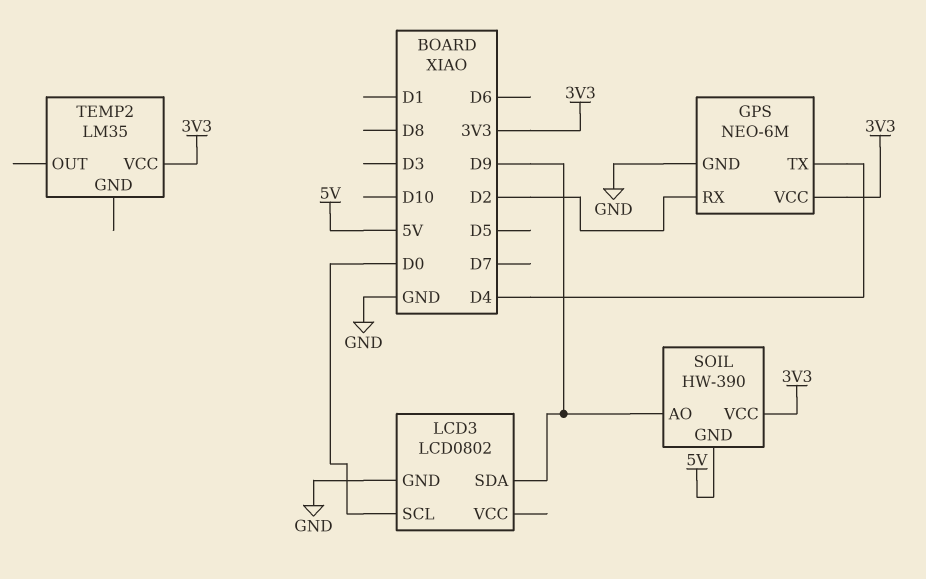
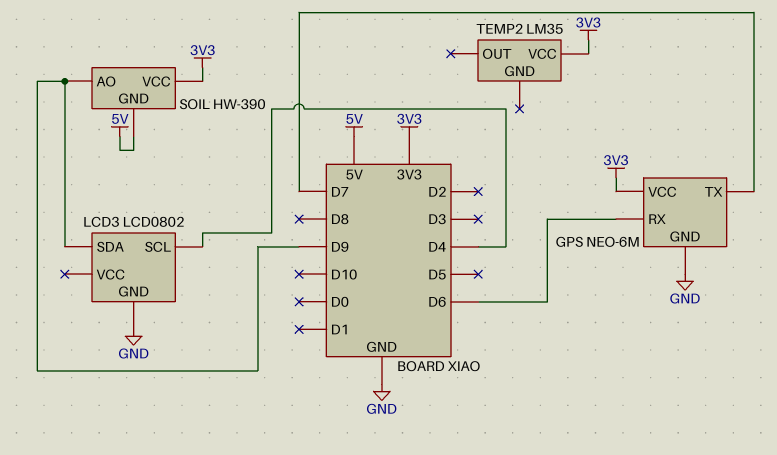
GPS pin RX: D2 -> D6
GPS pin TX: D4 -> D7
LCD3 pin SCL: D0 -> D4

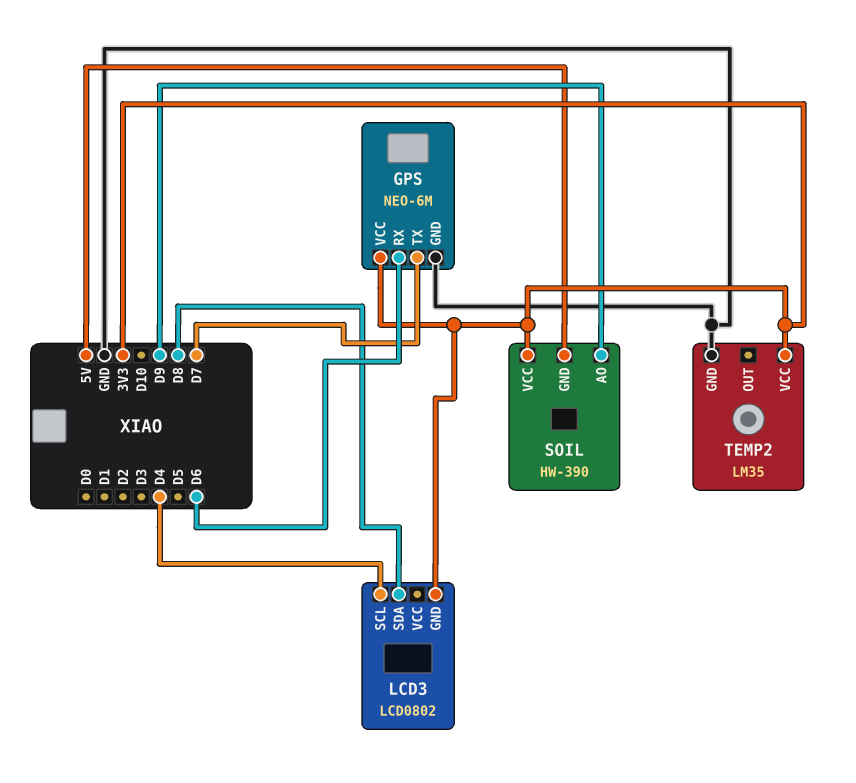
LCD3 pin GND: GND -> 3V3
LCD3 pin SDA: D9 -> D8
TEMP2 pin GND: none -> GND

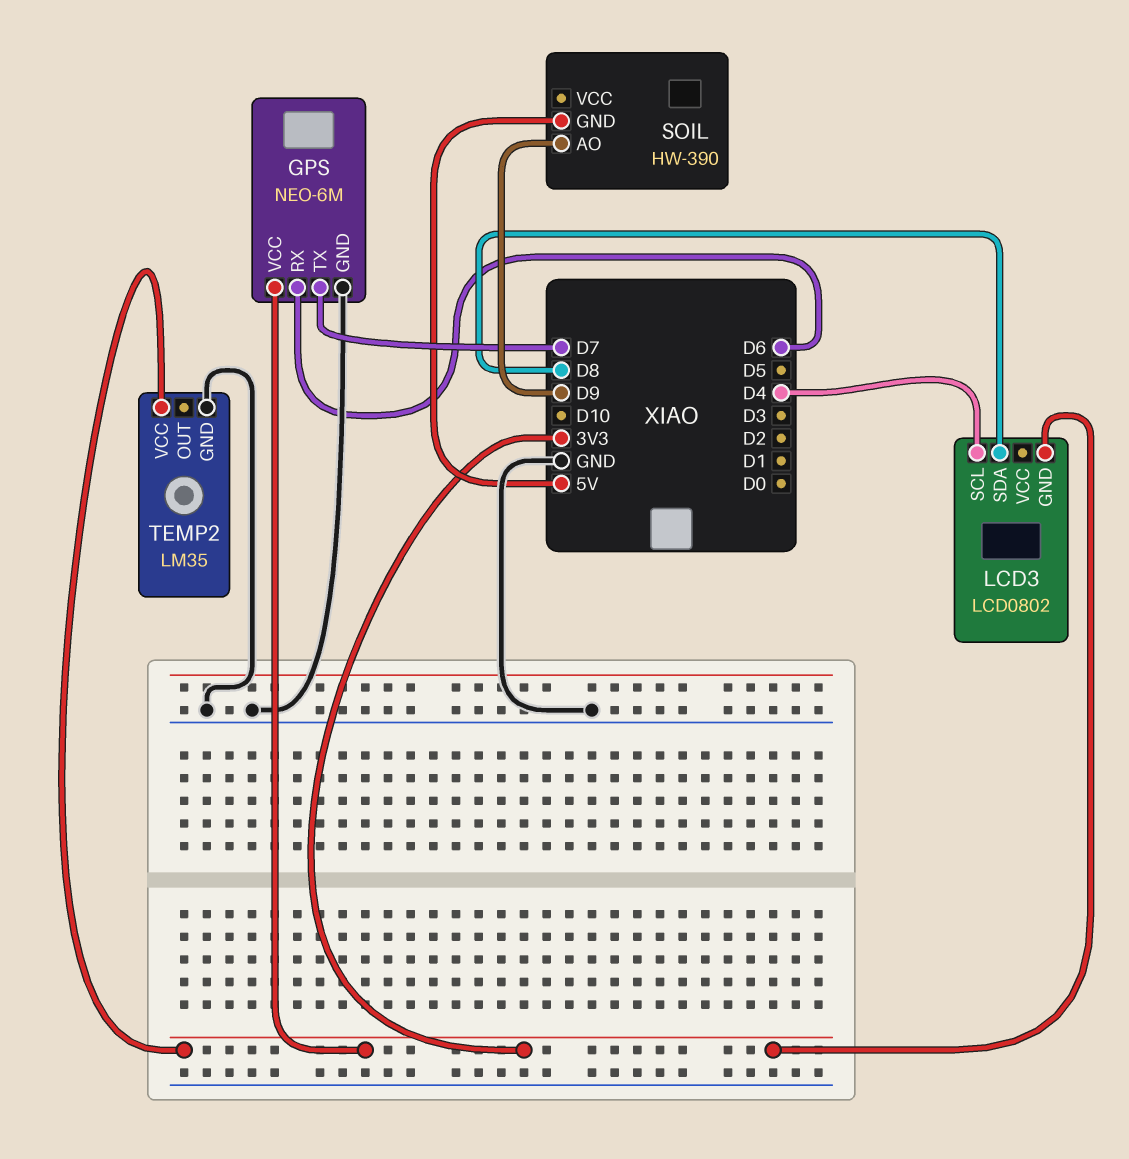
SOIL pin VCC: 3V3 -> none

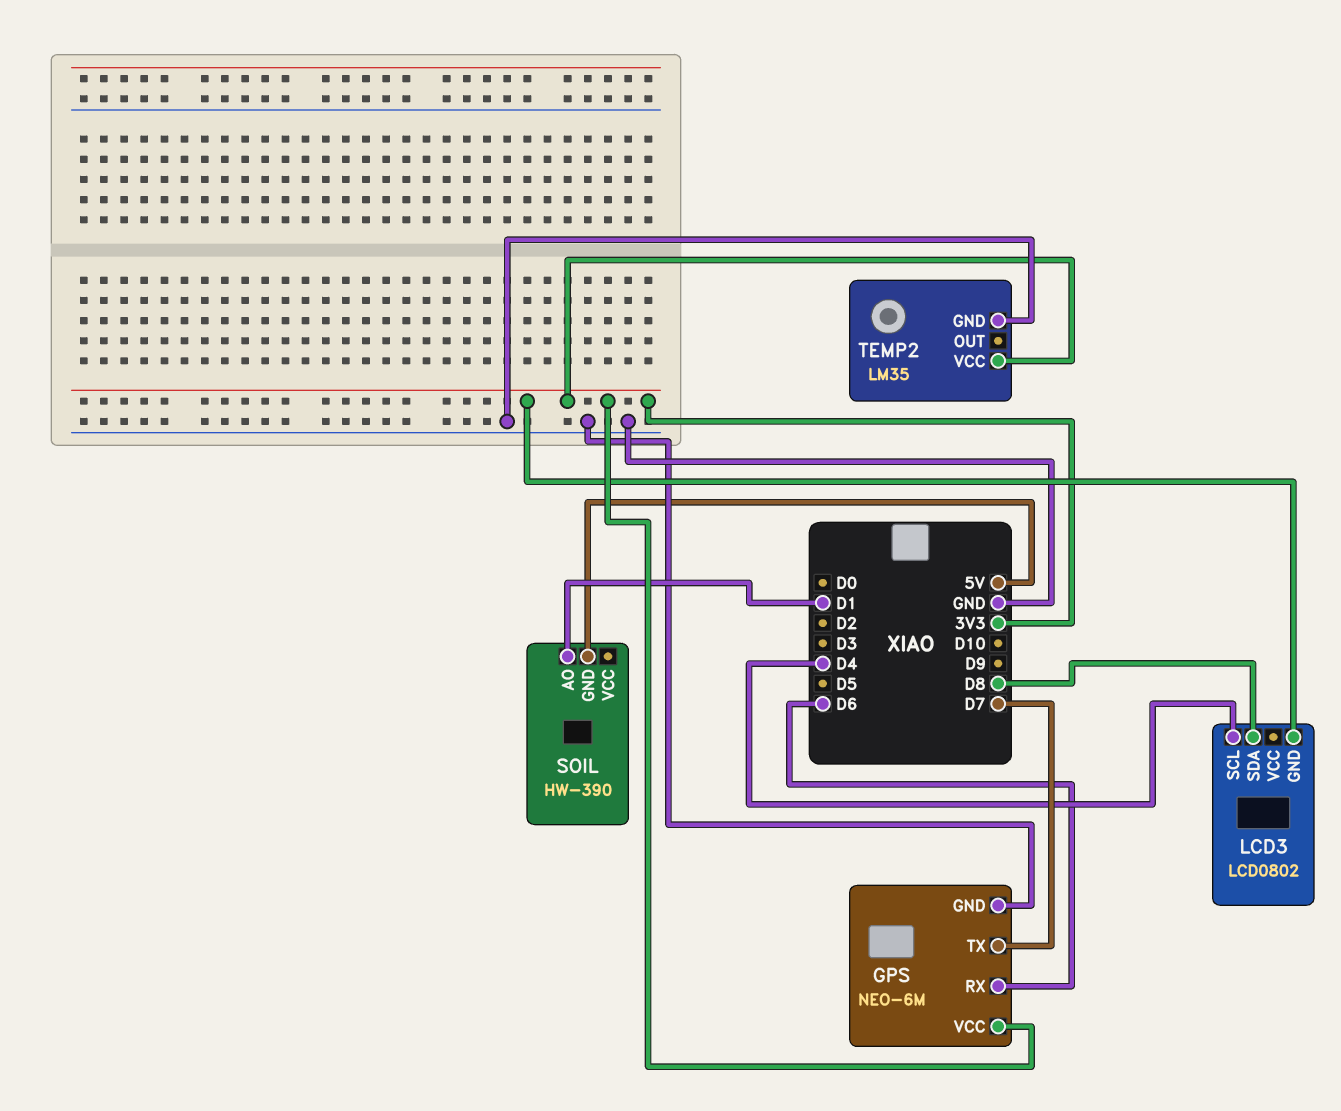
SOIL pin AO: D9 -> D1

